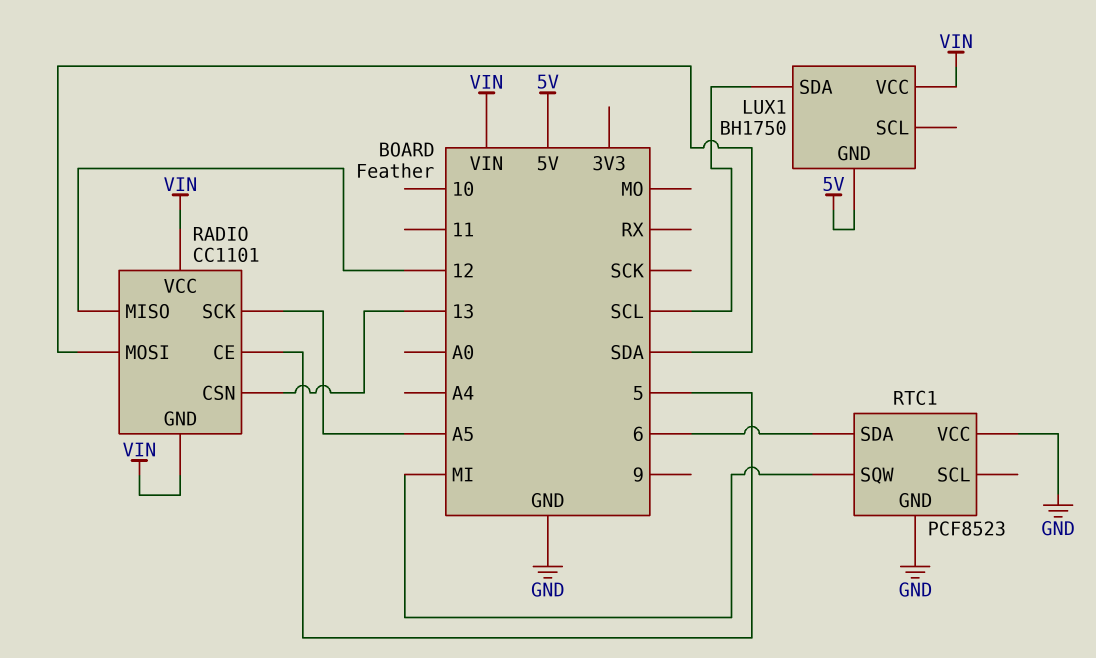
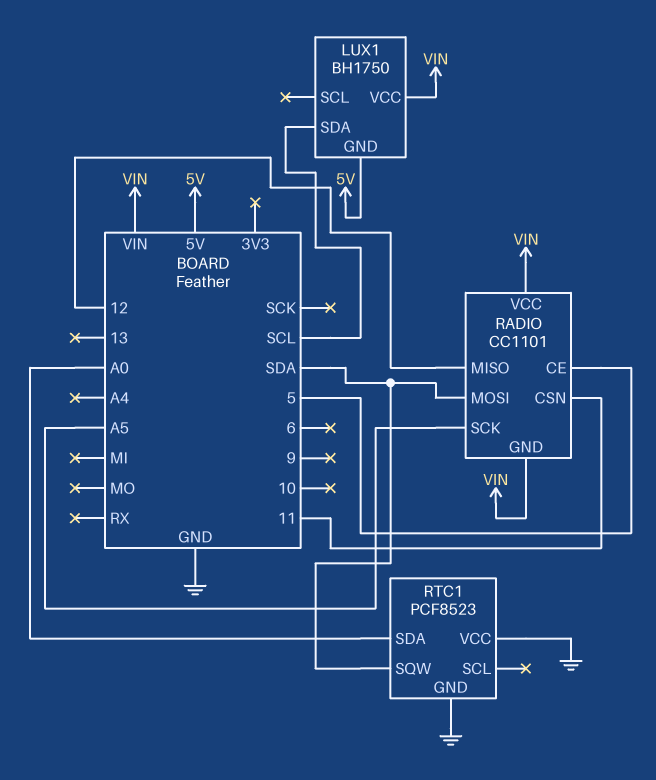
RADIO pin CSN: 13 -> 11
RTC1 pin SDA: 6 -> A0
RTC1 pin SQW: MI -> SDA

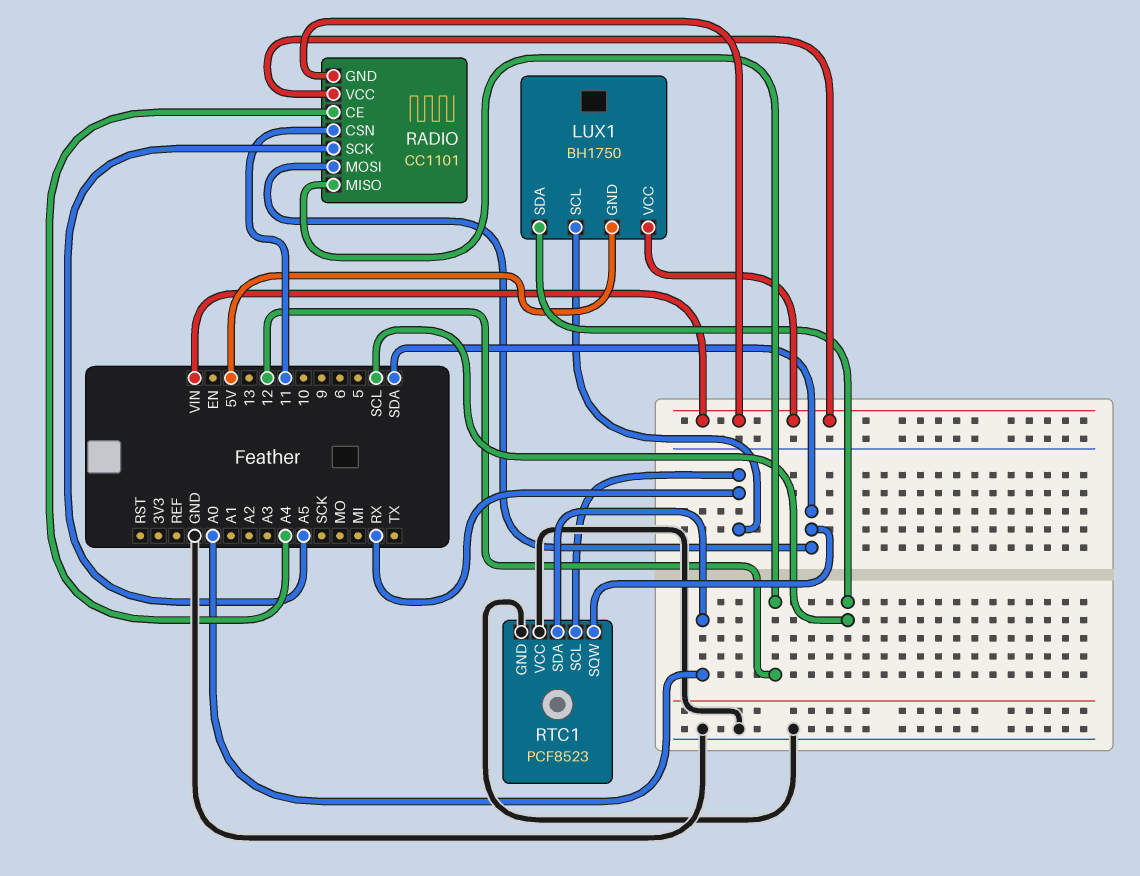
LUX1 pin SCL: none -> RX
RADIO pin CE: 5 -> A4
RTC1 pin SCL: none -> RX

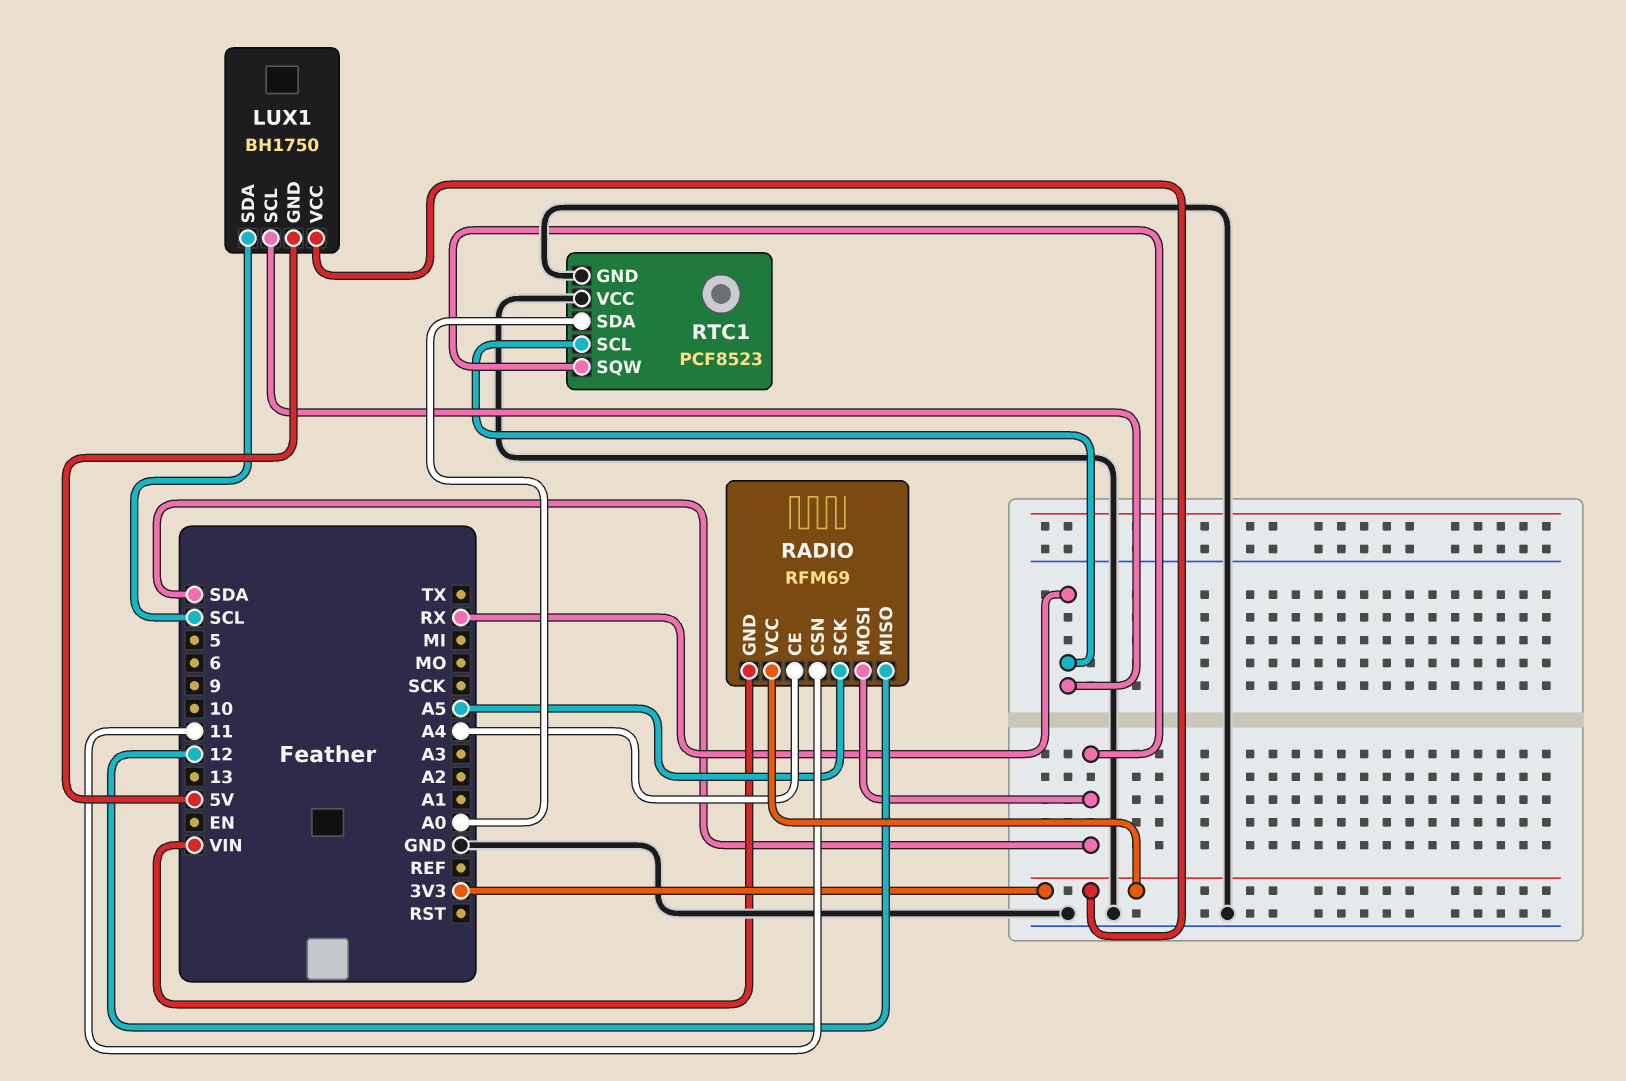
LUX1 pin VCC: VIN -> 3V3
RADIO: CC1101 -> RFM69
RADIO pin VCC: VIN -> 3V3

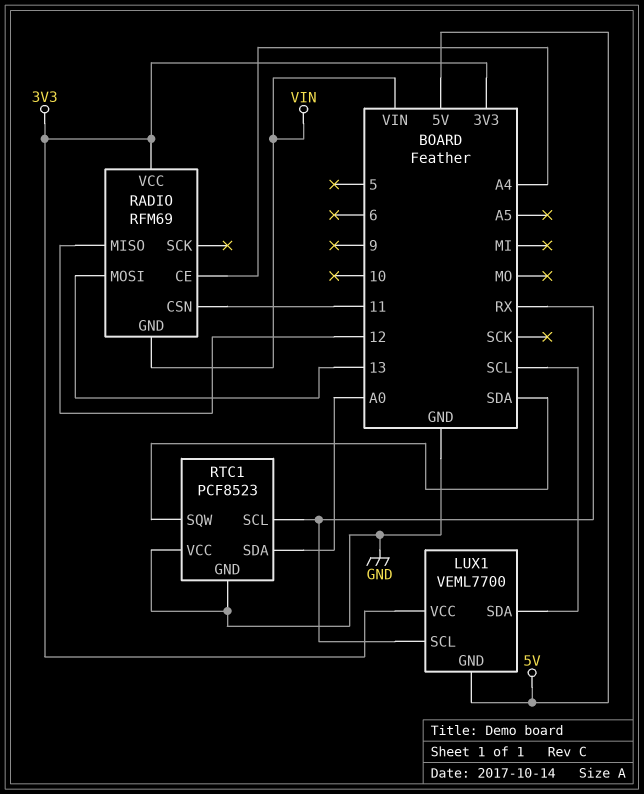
LUX1: BH1750 -> VEML7700
RADIO pin MOSI: SDA -> 13
RADIO pin SCK: A5 -> none

